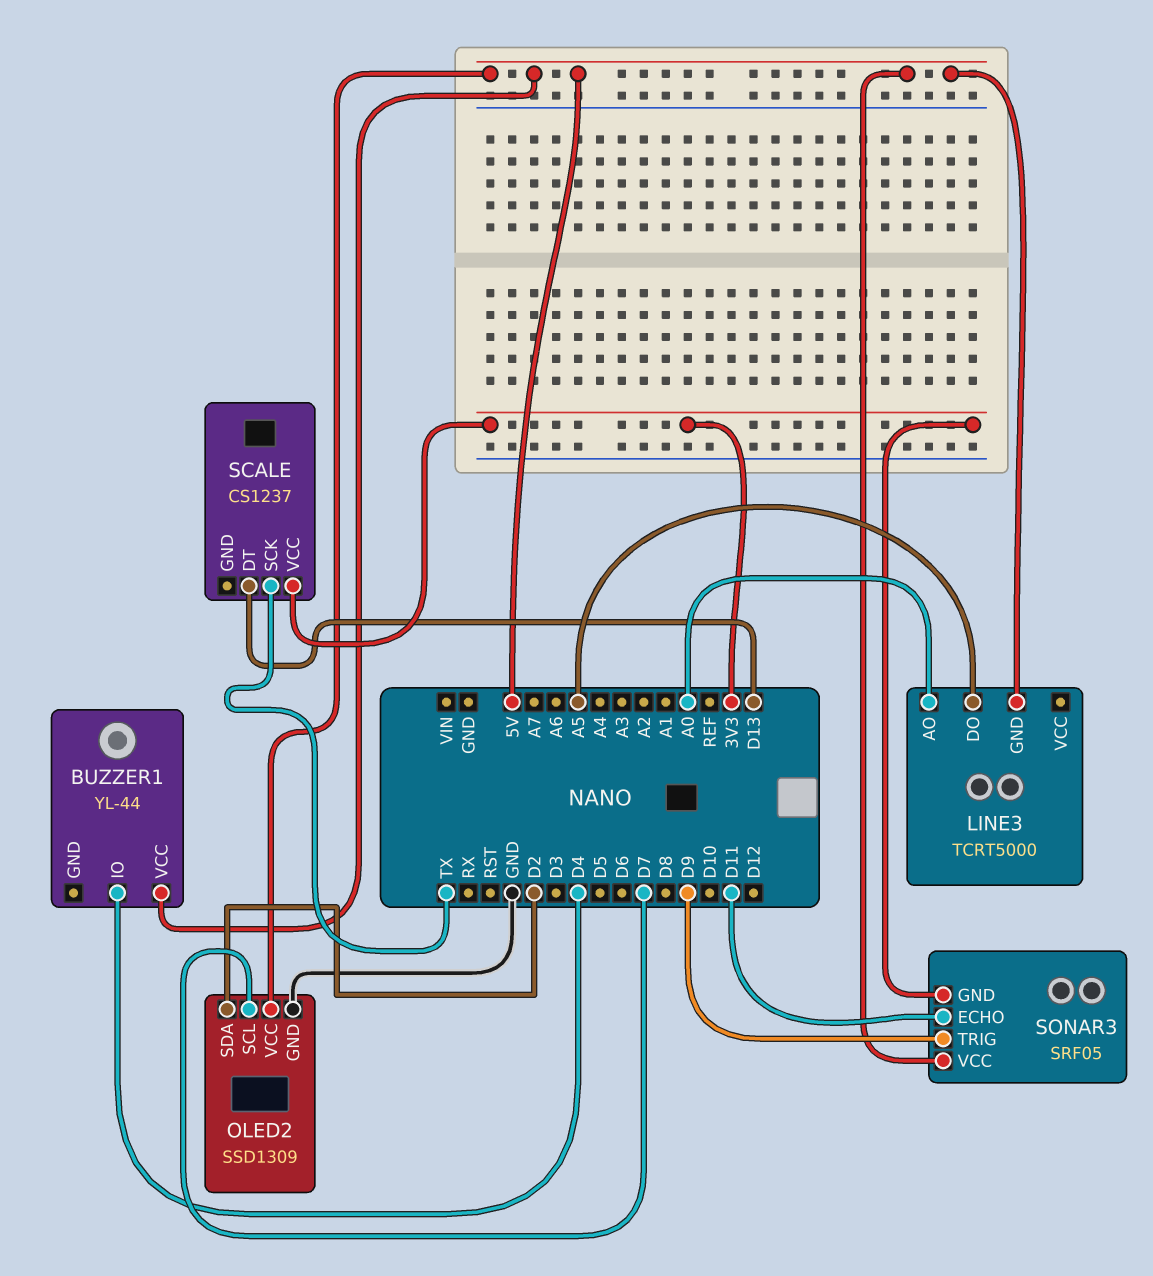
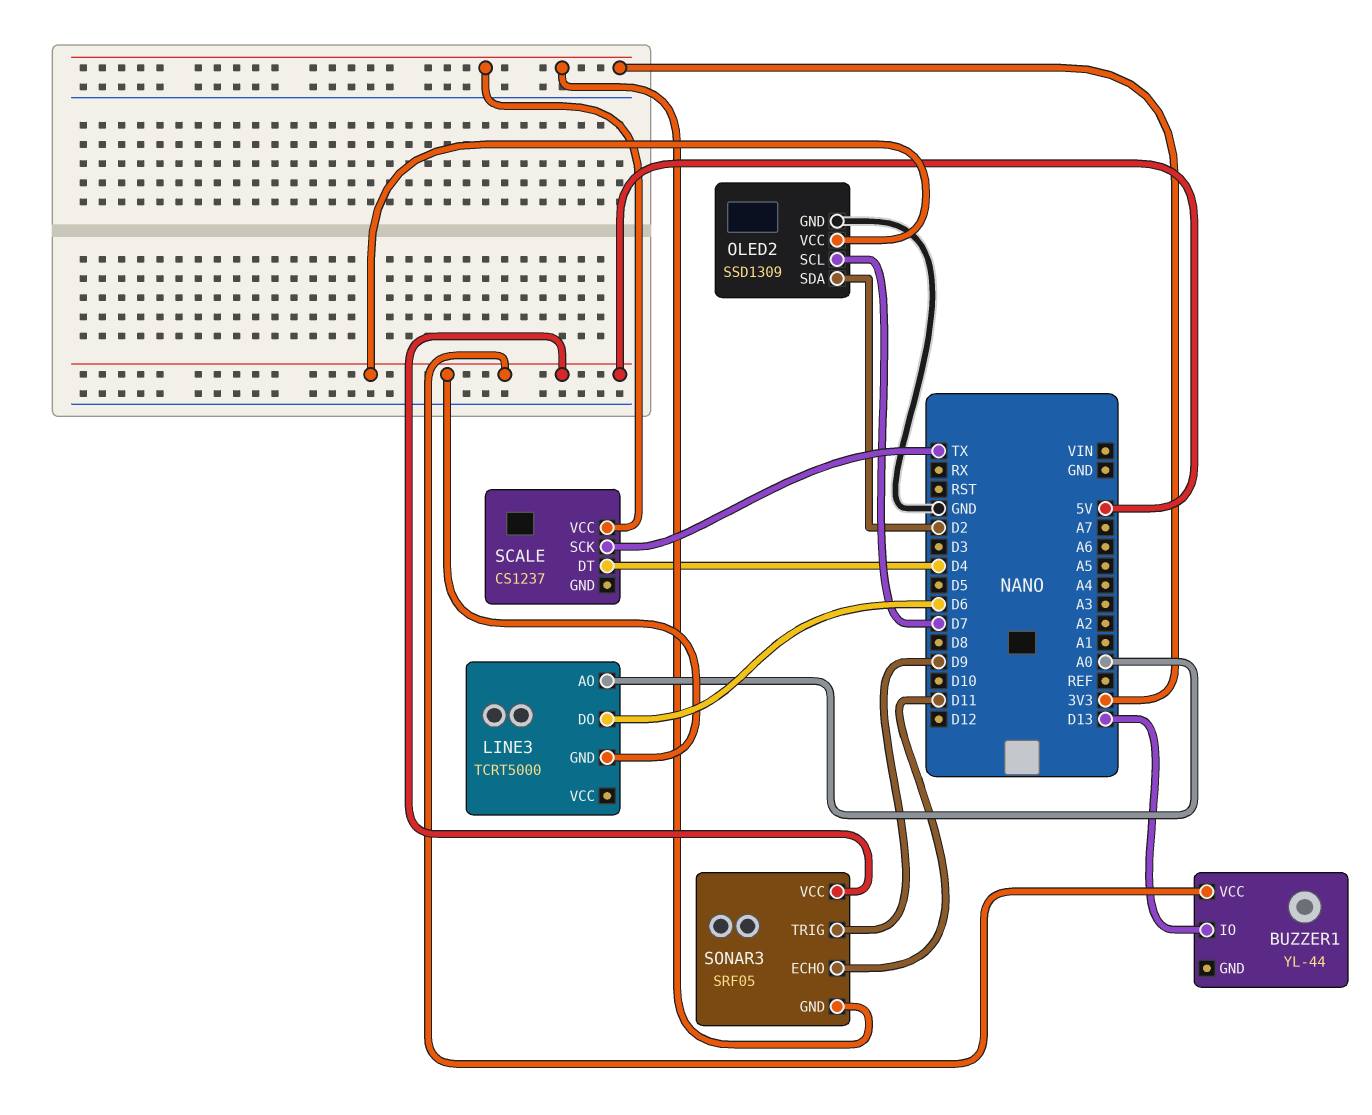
BUZZER1 pin IO: D4 -> D13
LINE3 pin DO: A5 -> D6
SCALE pin DT: D13 -> D4

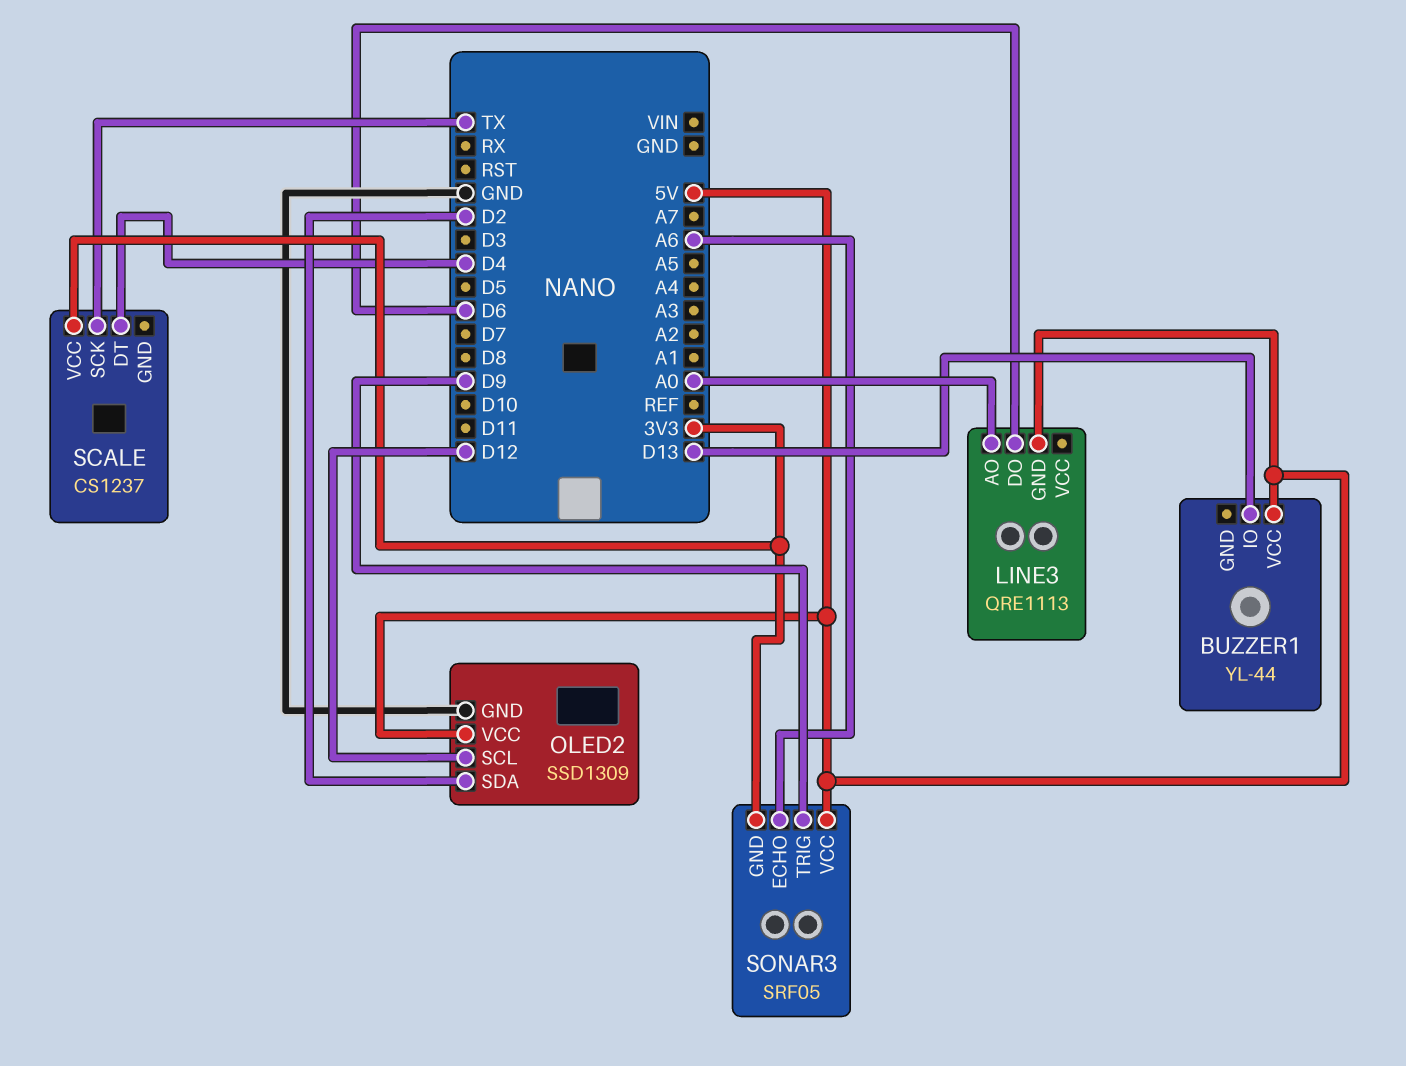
LINE3: TCRT5000 -> QRE1113
OLED2 pin SCL: D7 -> D12
SONAR3 pin ECHO: D11 -> A6

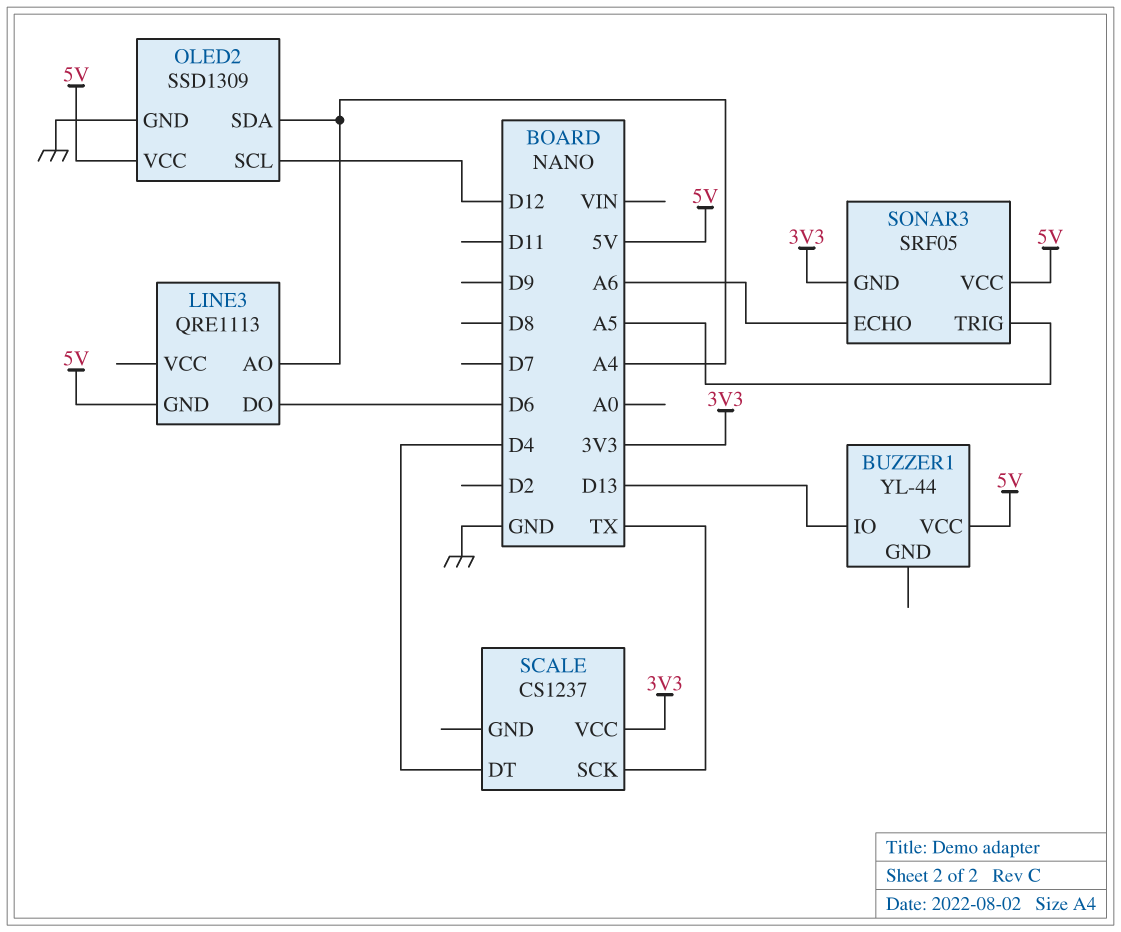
LINE3 pin AO: A0 -> A4
OLED2 pin SDA: D2 -> A4
SONAR3 pin TRIG: D9 -> A5

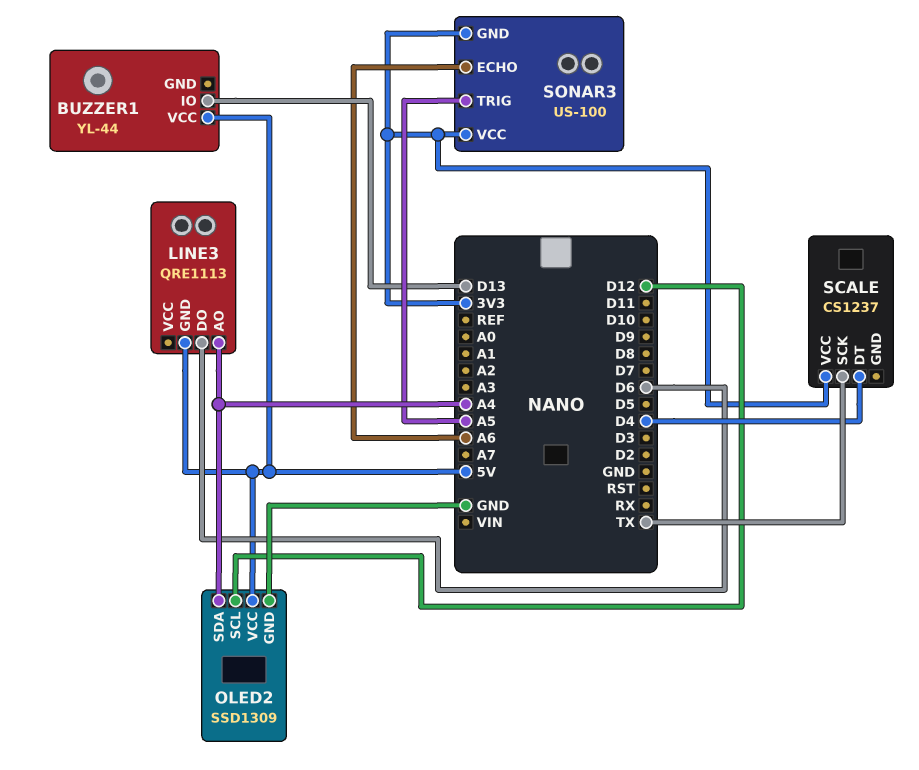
SONAR3: SRF05 -> US-100
SONAR3 pin VCC: 5V -> 3V3

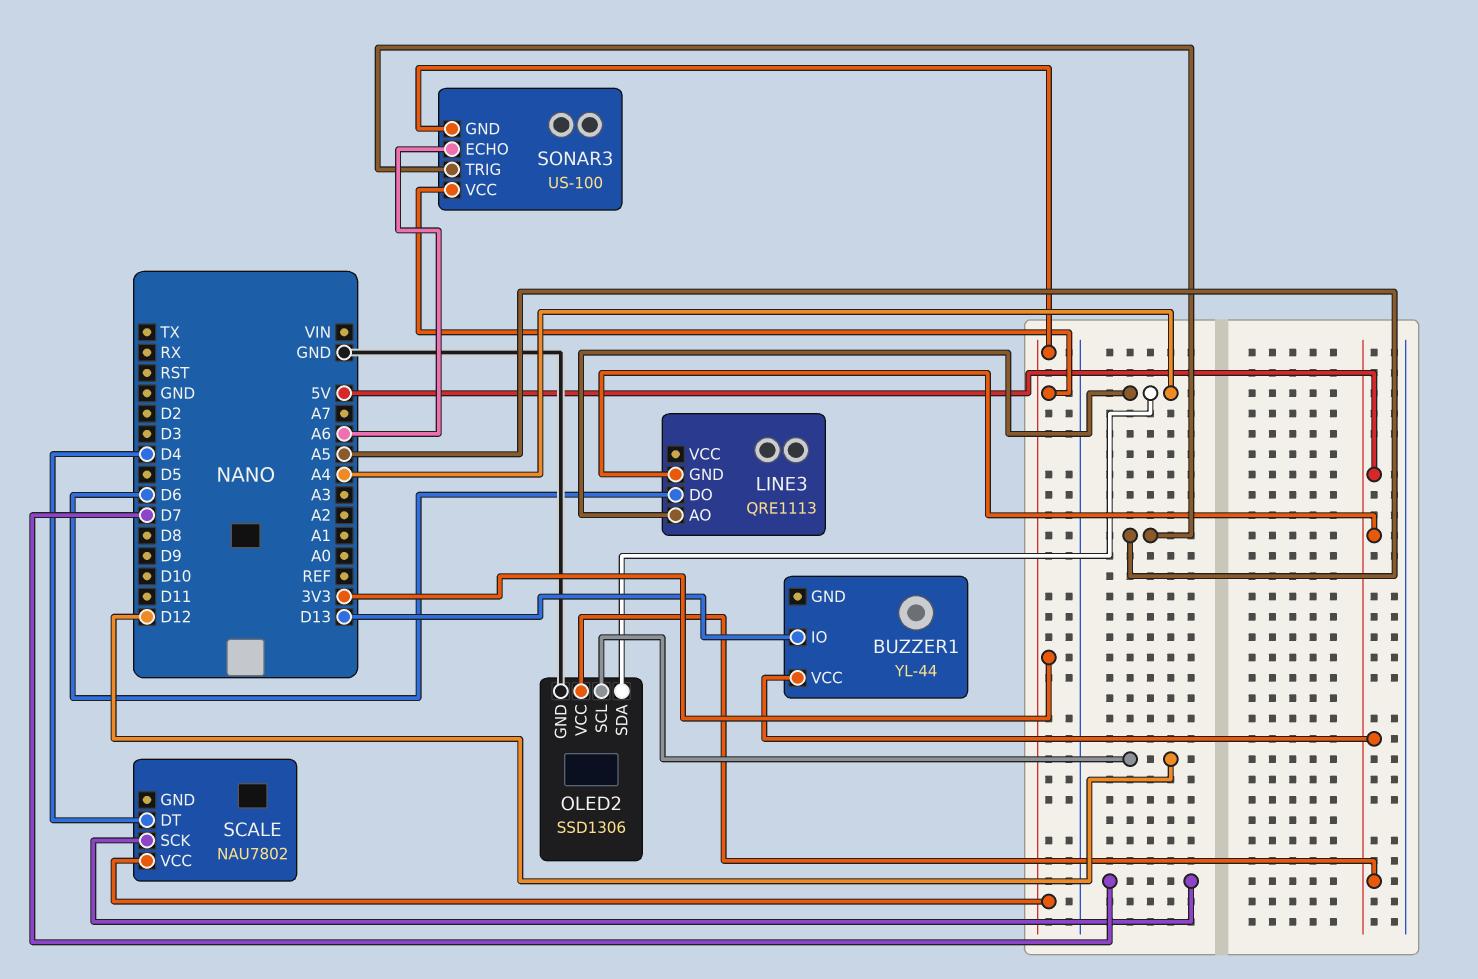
OLED2: SSD1309 -> SSD1306
SCALE: CS1237 -> NAU7802
SCALE pin SCK: TX -> D7

